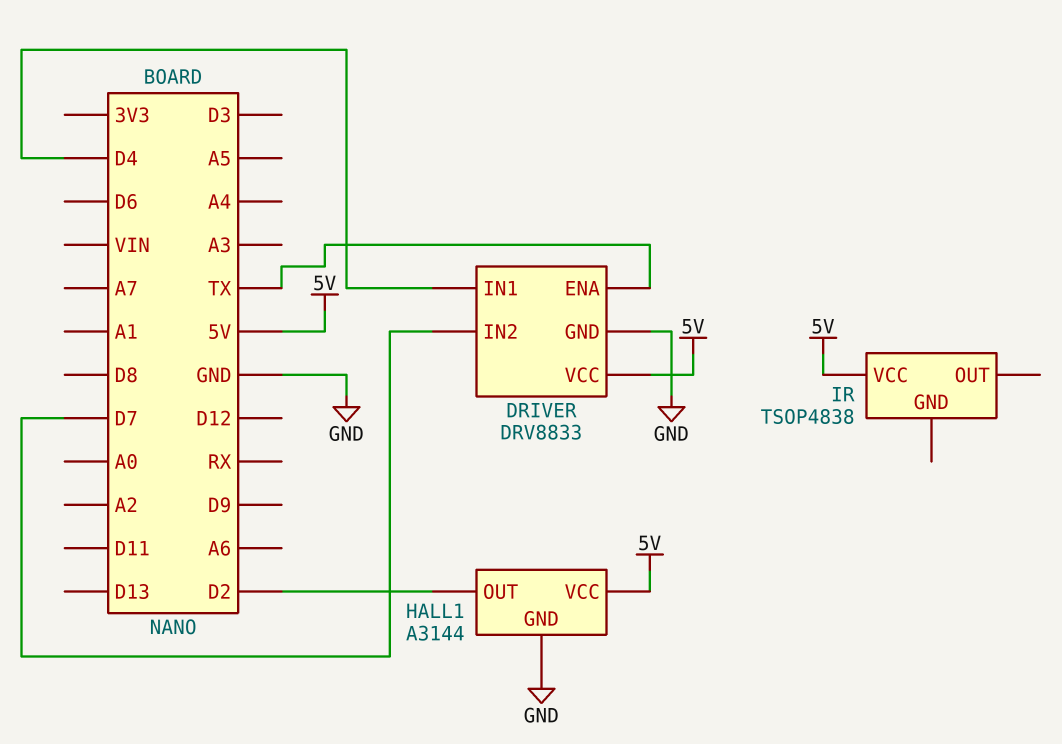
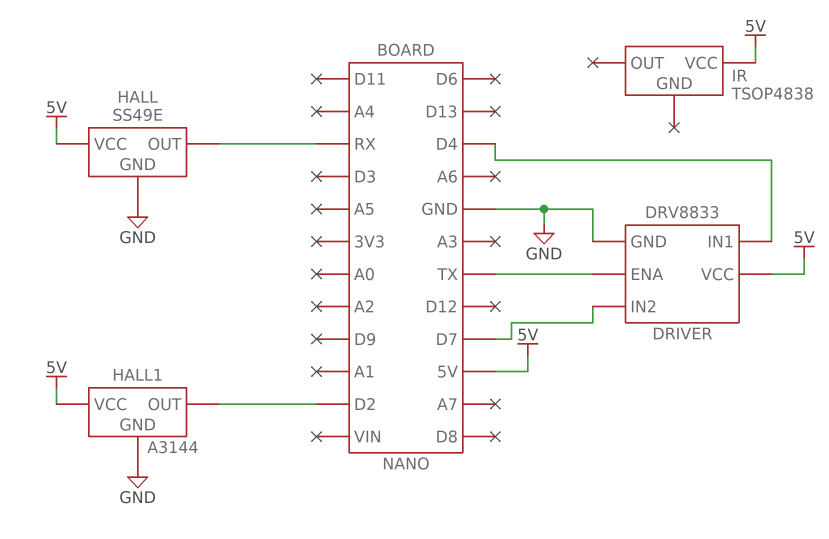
HALL: none -> SS49E
HALL pin GND: none -> GND
HALL pin OUT: none -> RX
HALL pin VCC: none -> 5V

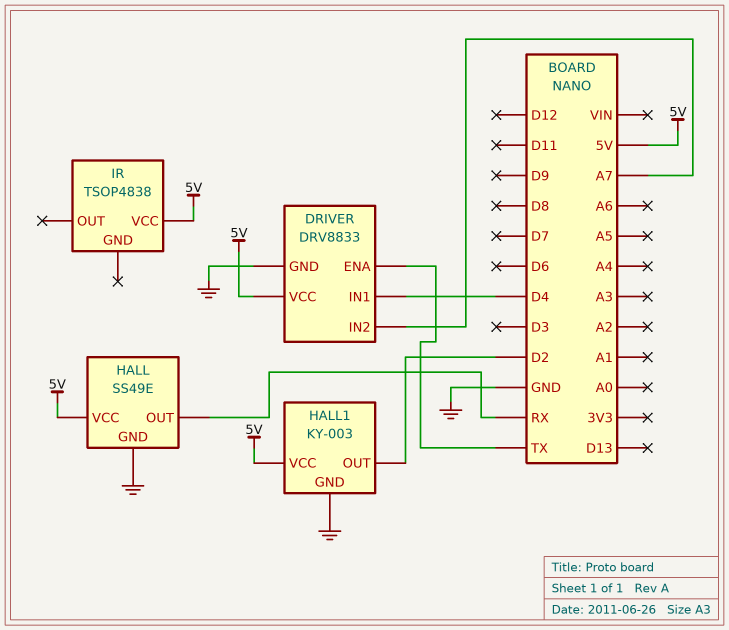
DRIVER pin IN2: D7 -> A7
HALL1: A3144 -> KY-003

